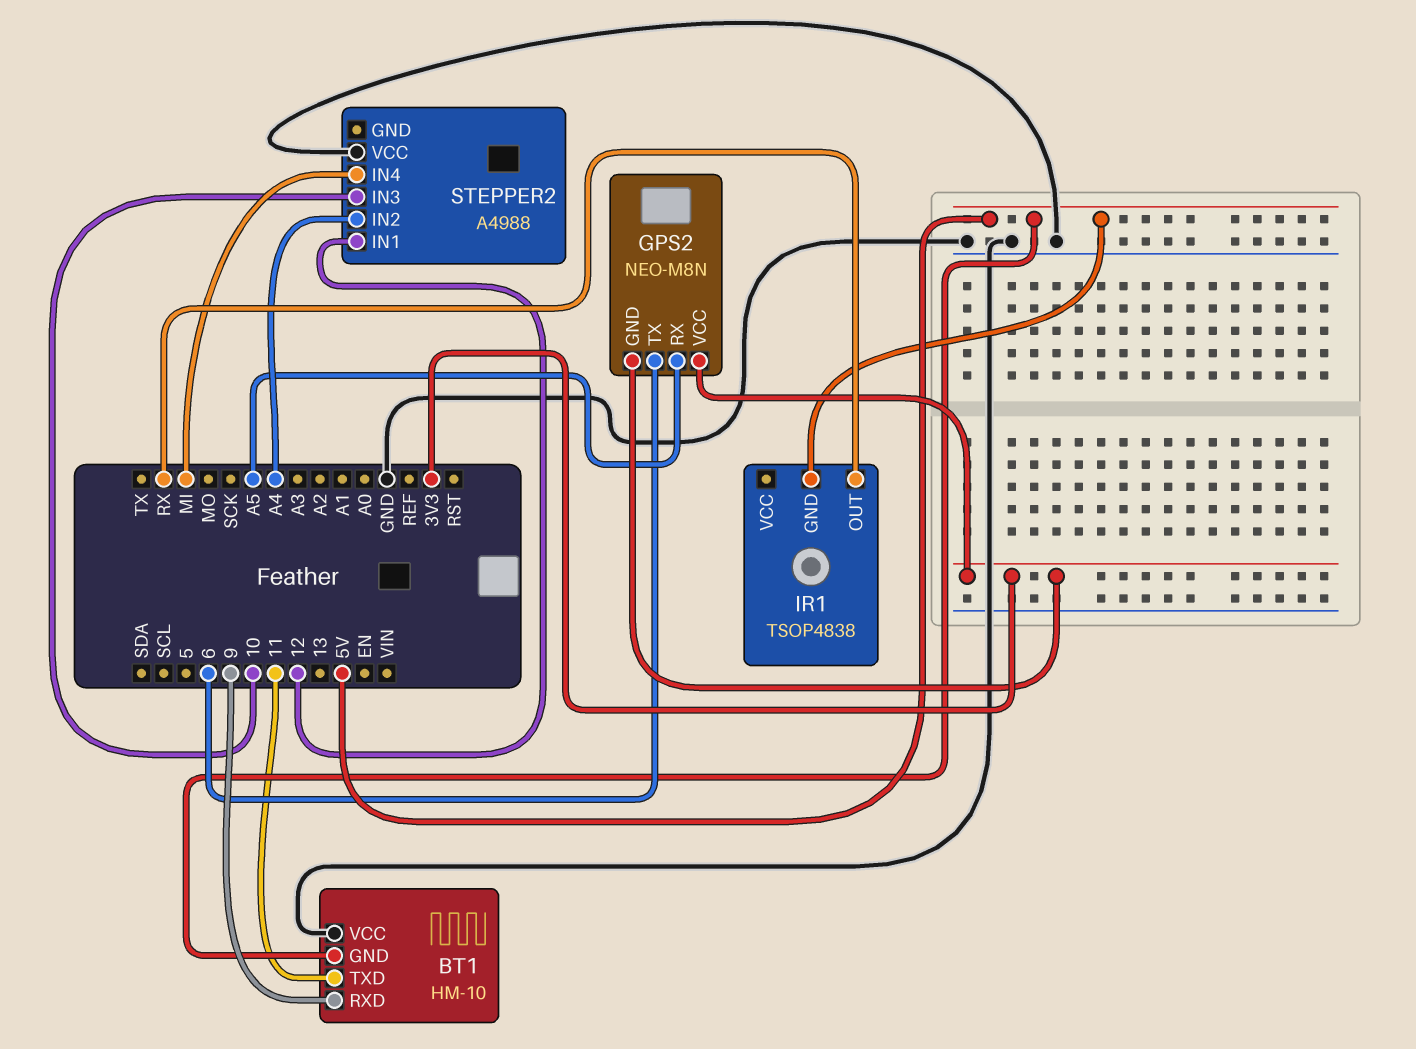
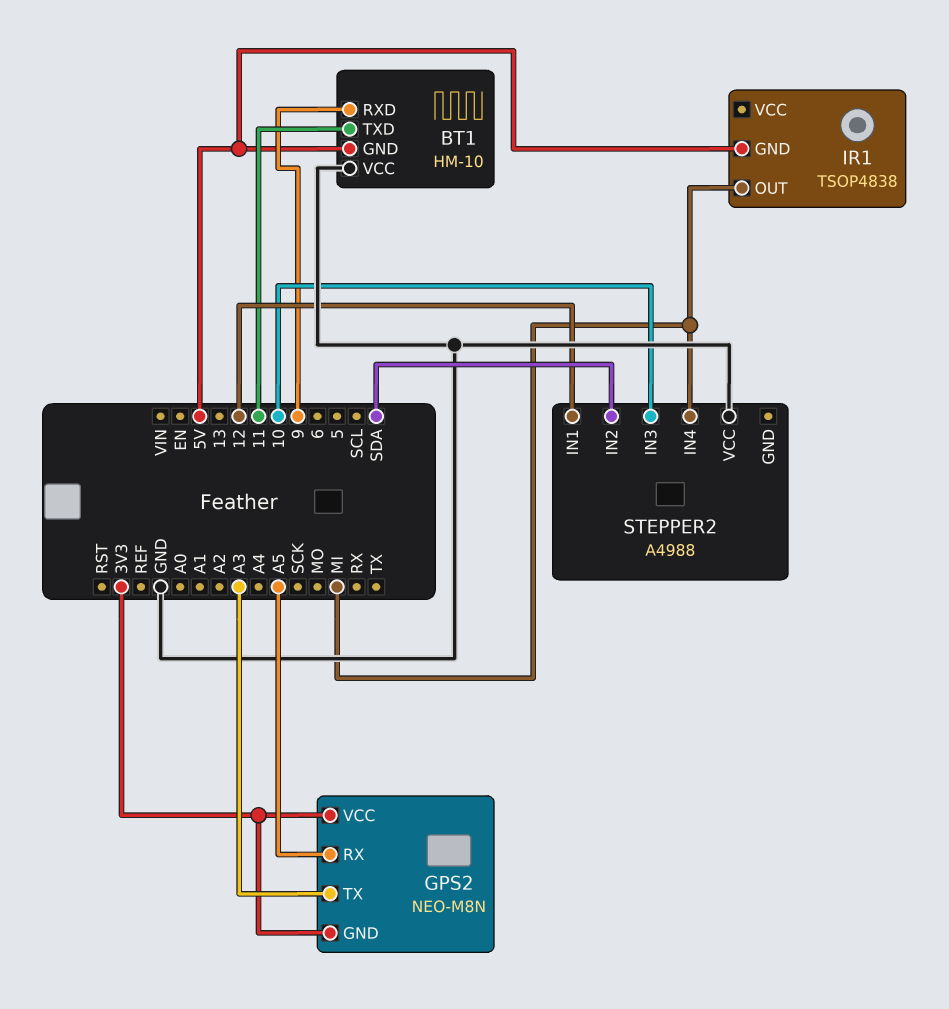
GPS2 pin TX: 6 -> A3
IR1 pin OUT: RX -> MI
STEPPER2 pin IN2: A4 -> SDA

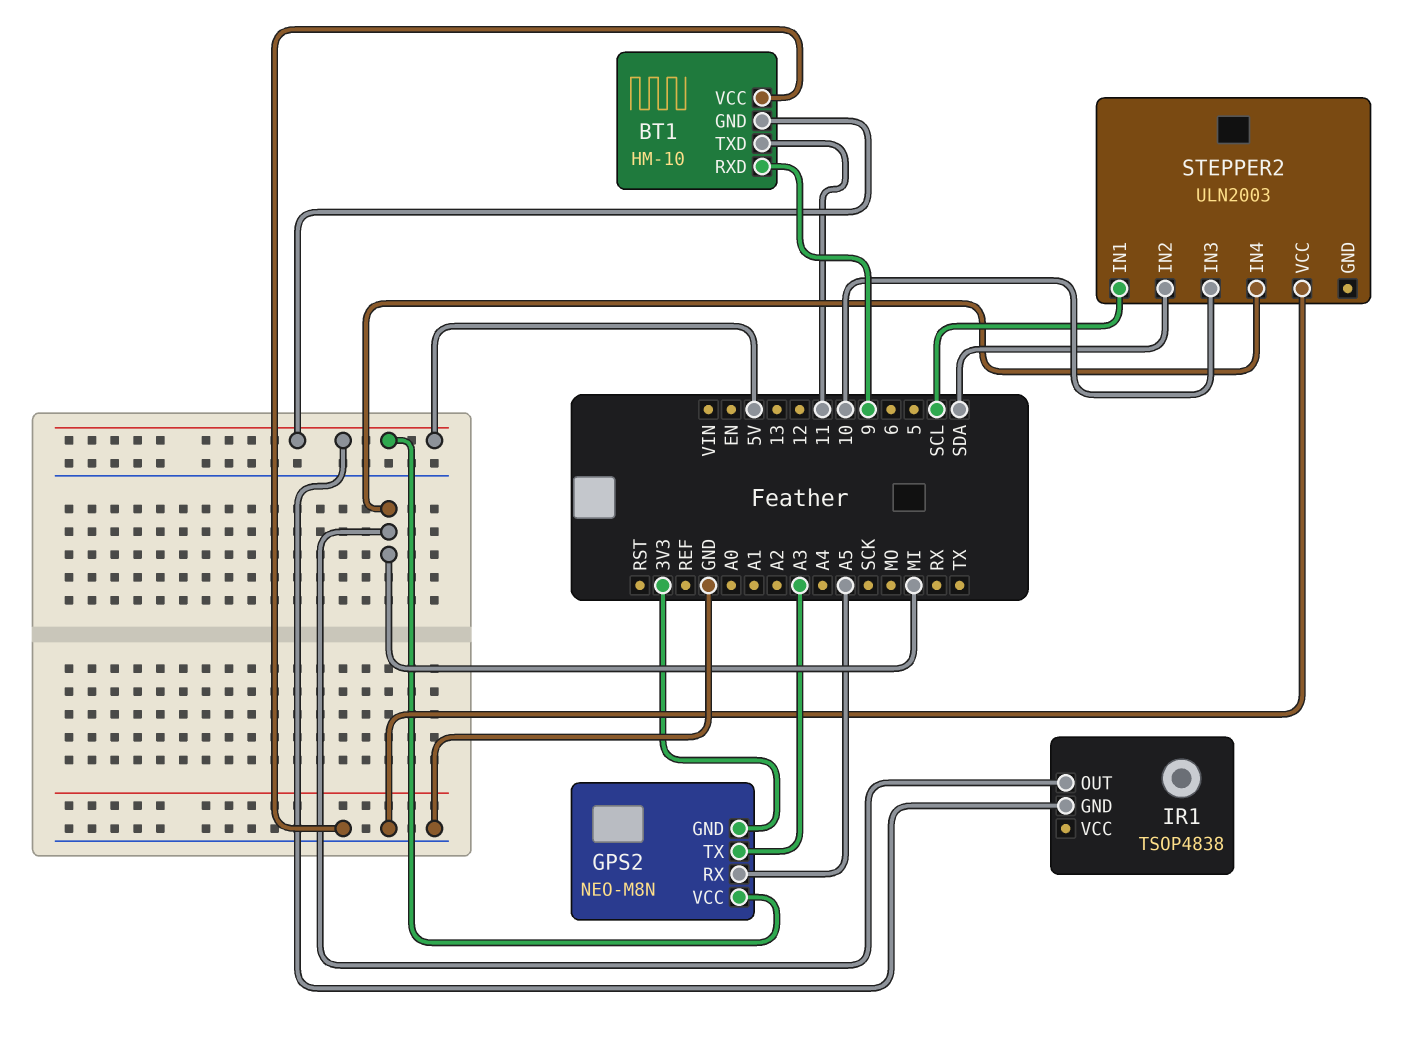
GPS2 pin VCC: 3V3 -> 5V
STEPPER2: A4988 -> ULN2003
STEPPER2 pin IN1: 12 -> SCL

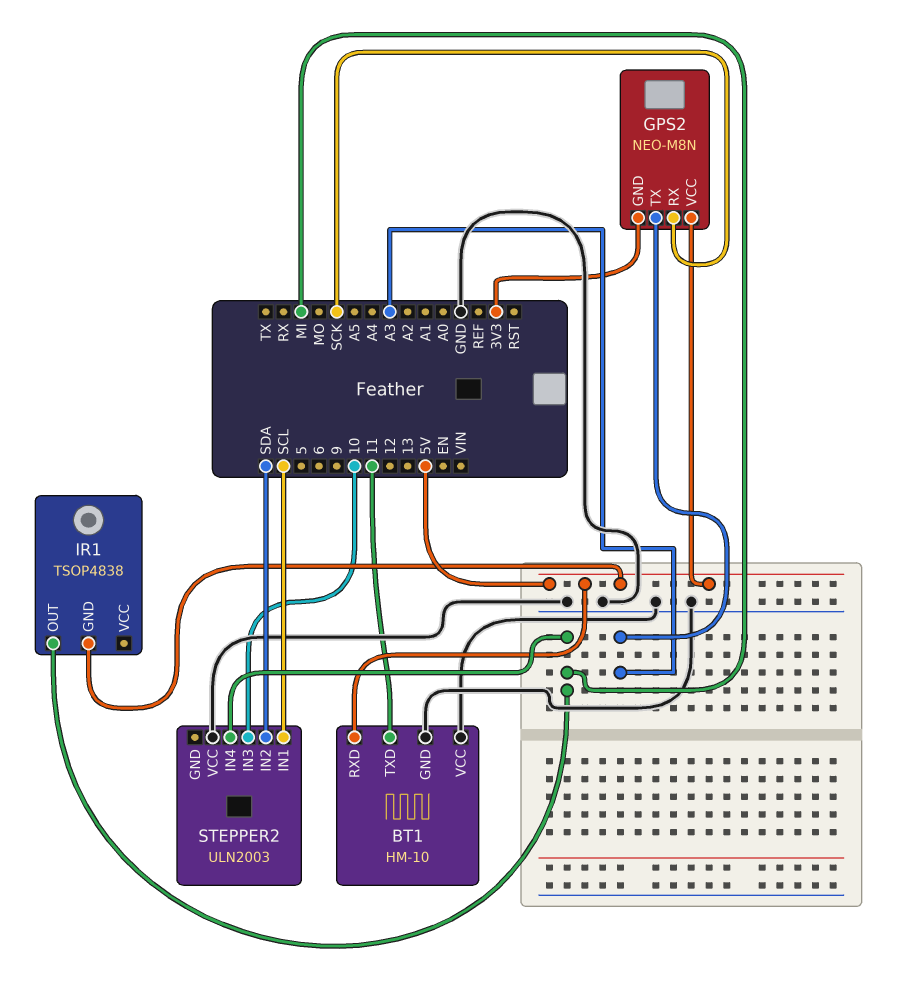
BT1 pin GND: 5V -> GND
BT1 pin RXD: 9 -> 5V
GPS2 pin RX: A5 -> SCK

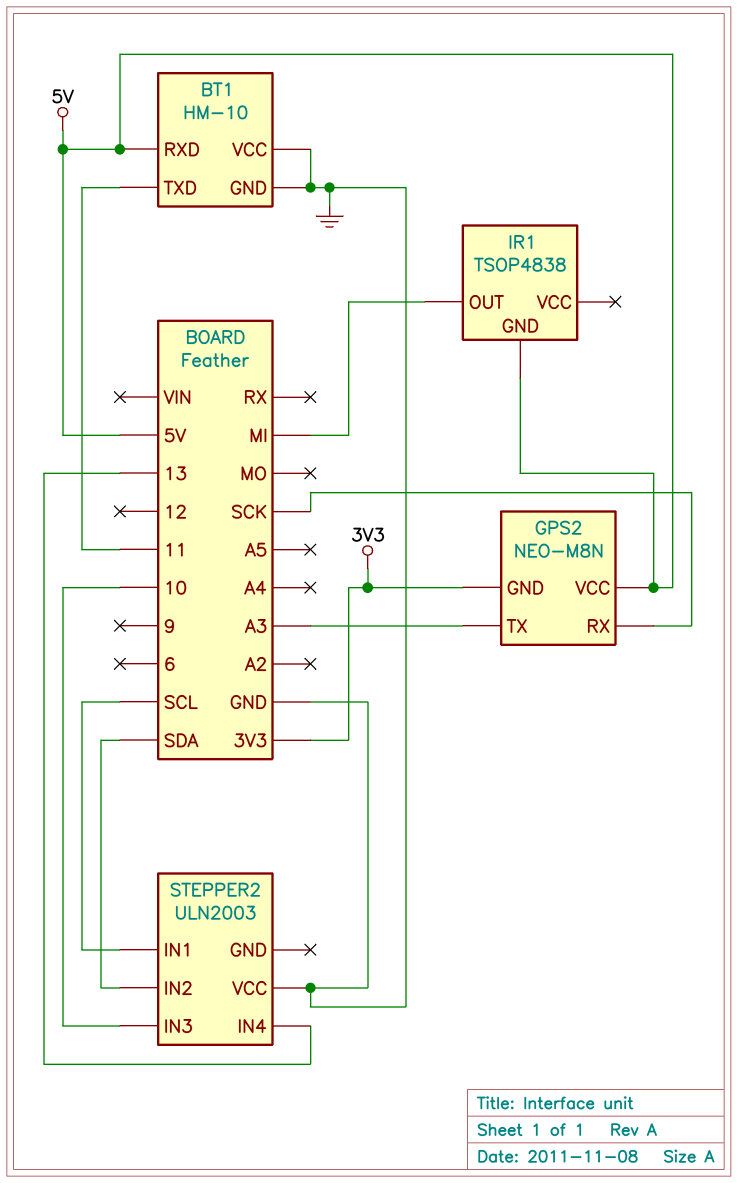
STEPPER2 pin IN4: MI -> 13

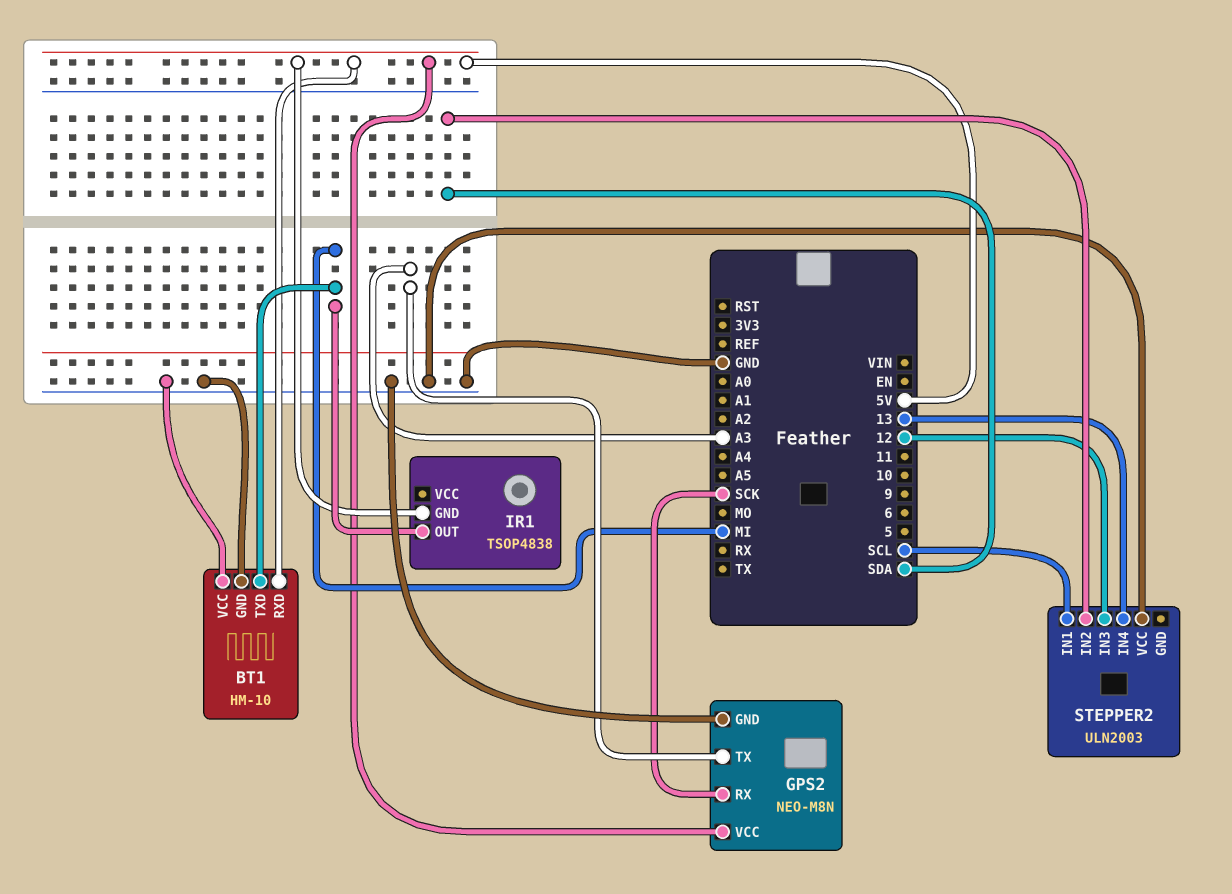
BT1 pin TXD: 11 -> MI
GPS2 pin GND: 3V3 -> GND
STEPPER2 pin IN3: 10 -> 12

